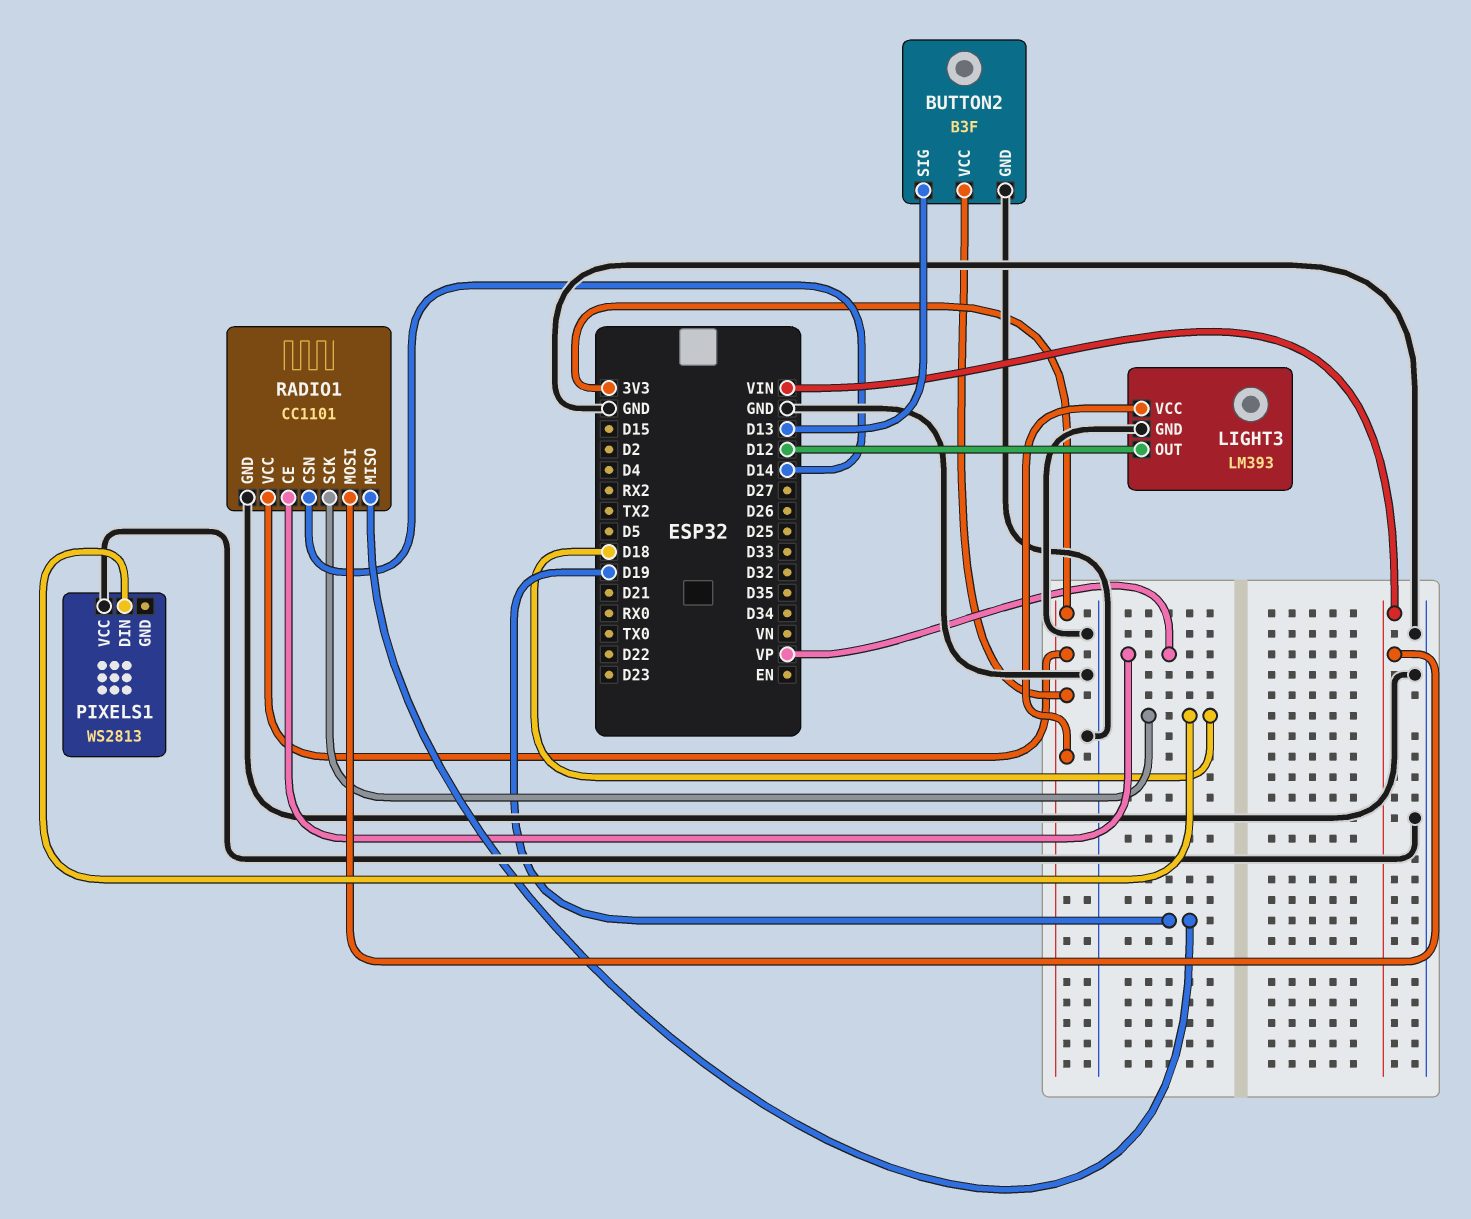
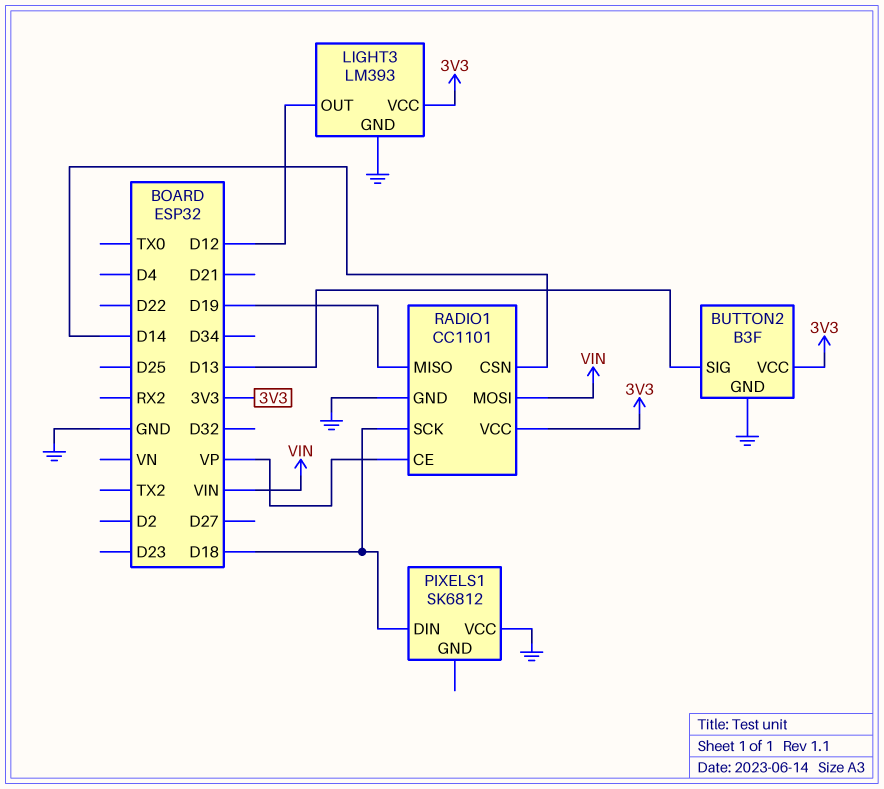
PIXELS1: WS2813 -> SK6812

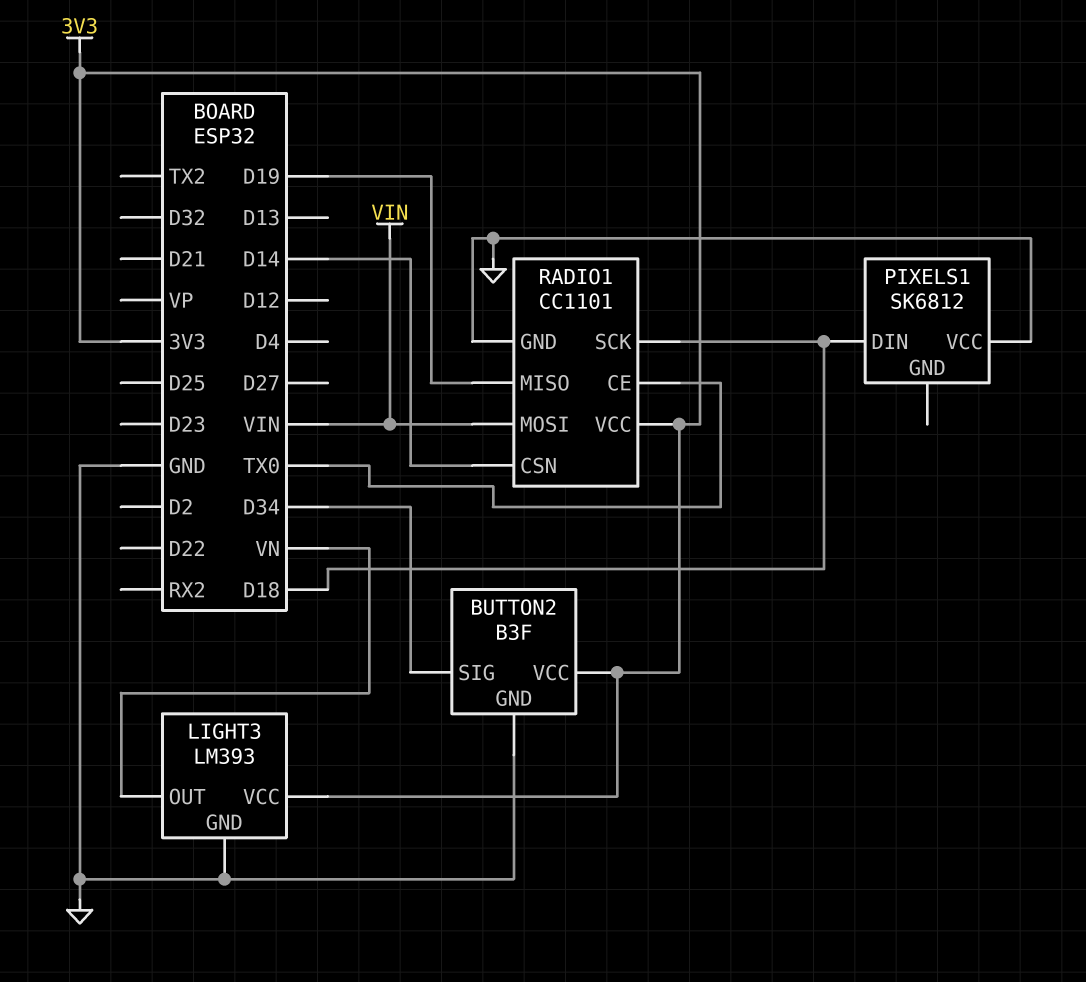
BUTTON2 pin SIG: D13 -> D34
LIGHT3 pin OUT: D12 -> VN
RADIO1 pin CE: VP -> TX0

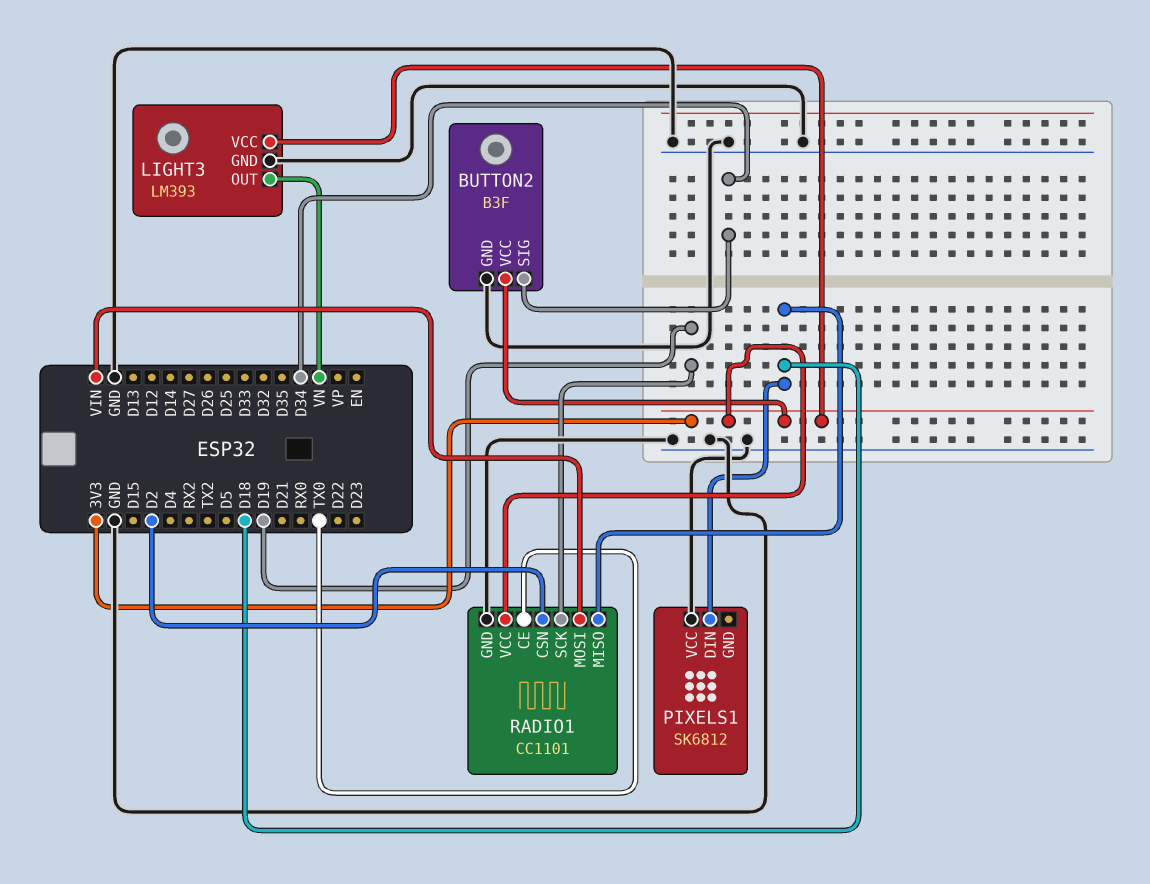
RADIO1 pin CSN: D14 -> D2
RADIO1 pin MISO: D19 -> D18
RADIO1 pin SCK: D18 -> D19

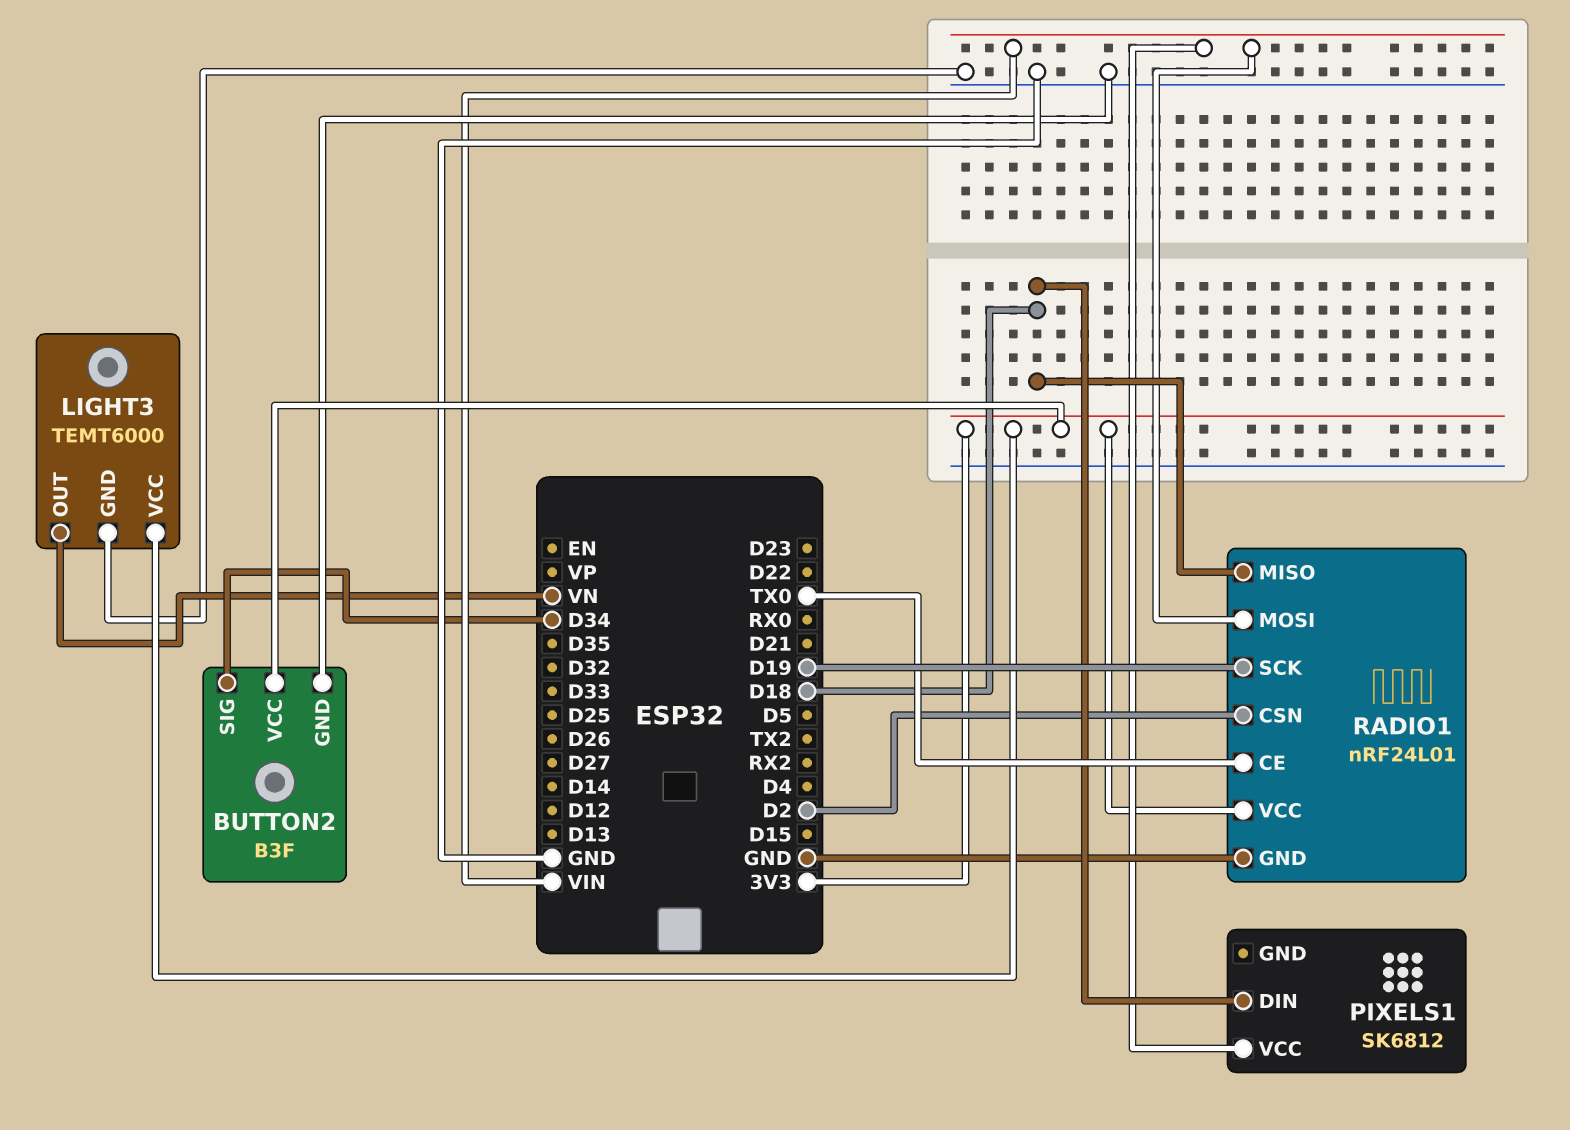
LIGHT3: LM393 -> TEMT6000
PIXELS1 pin VCC: GND -> VIN
RADIO1: CC1101 -> nRF24L01

